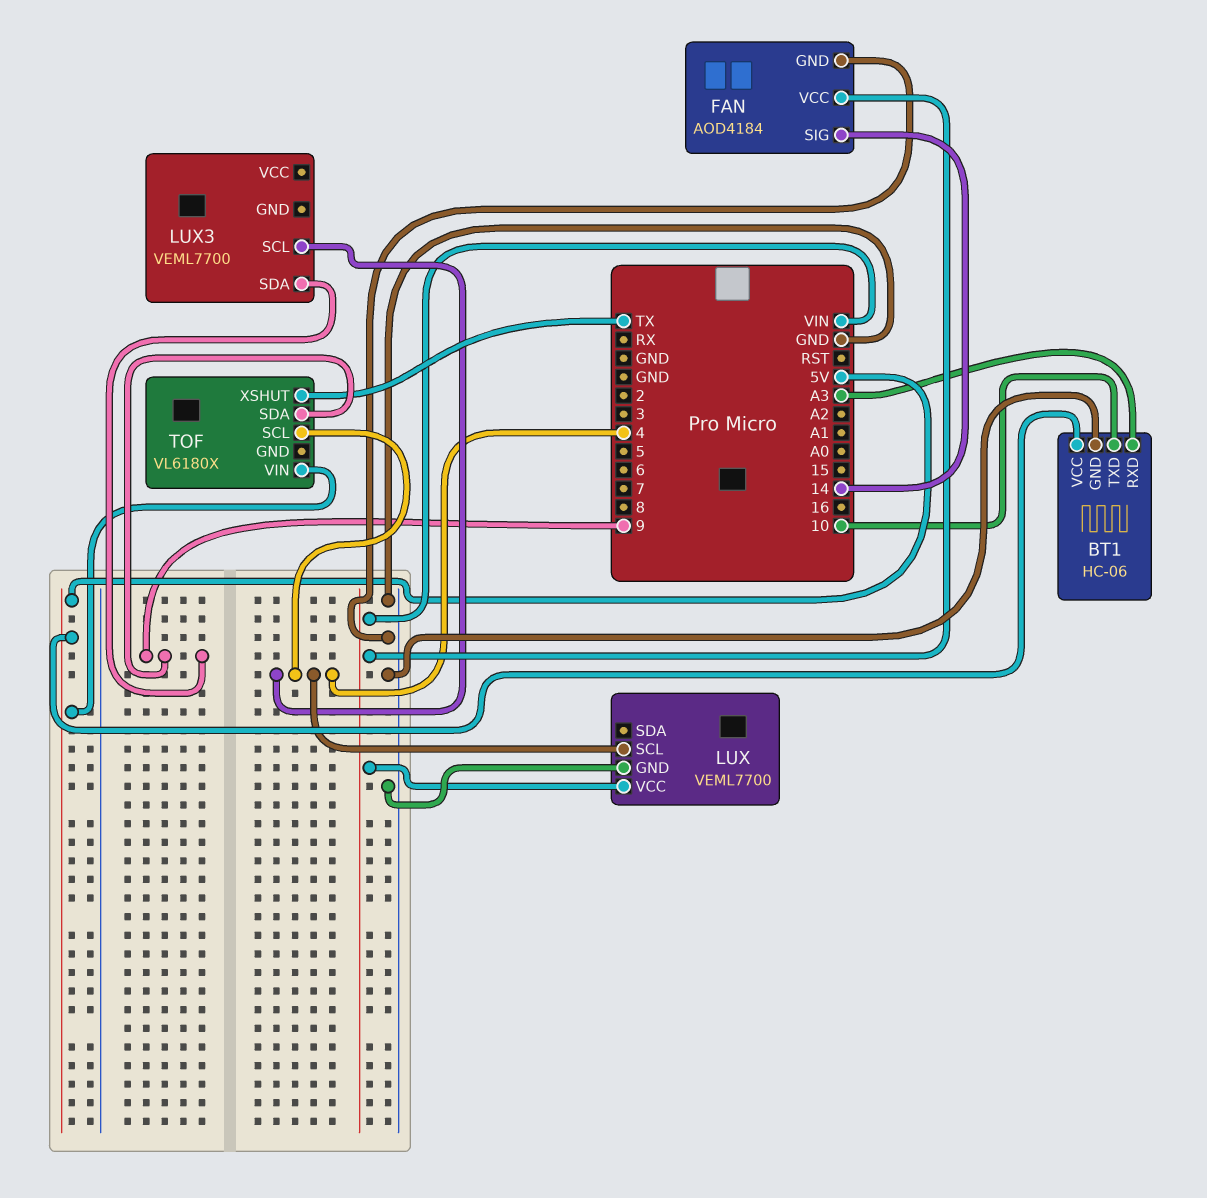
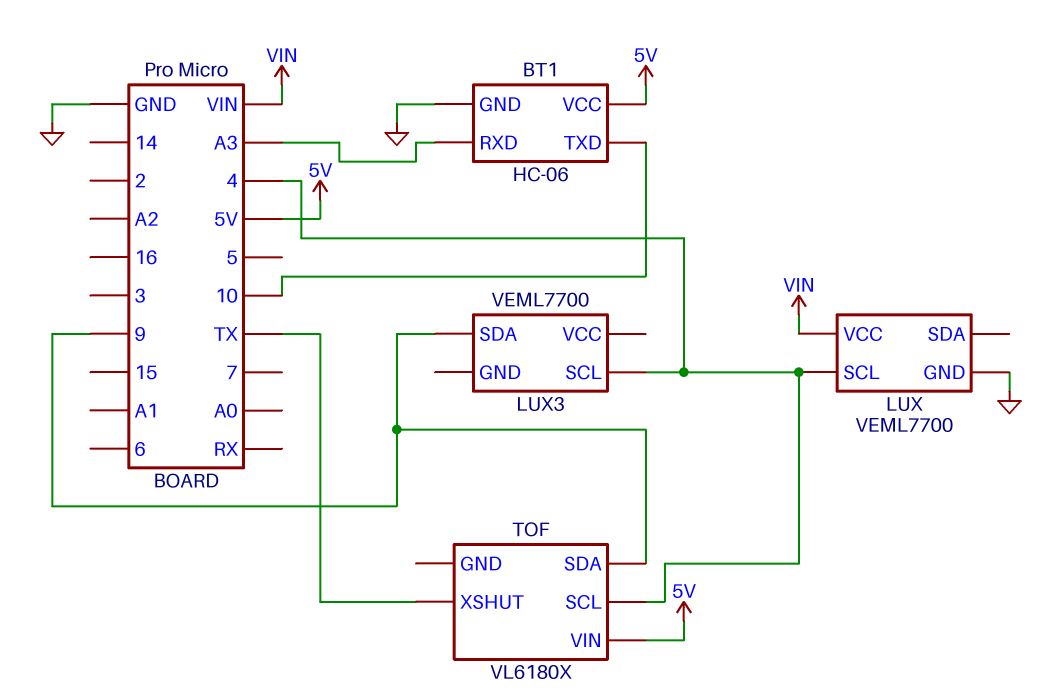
FAN: AOD4184 -> none
FAN pin GND: GND -> none
FAN pin SIG: 14 -> none
FAN pin VCC: VIN -> none

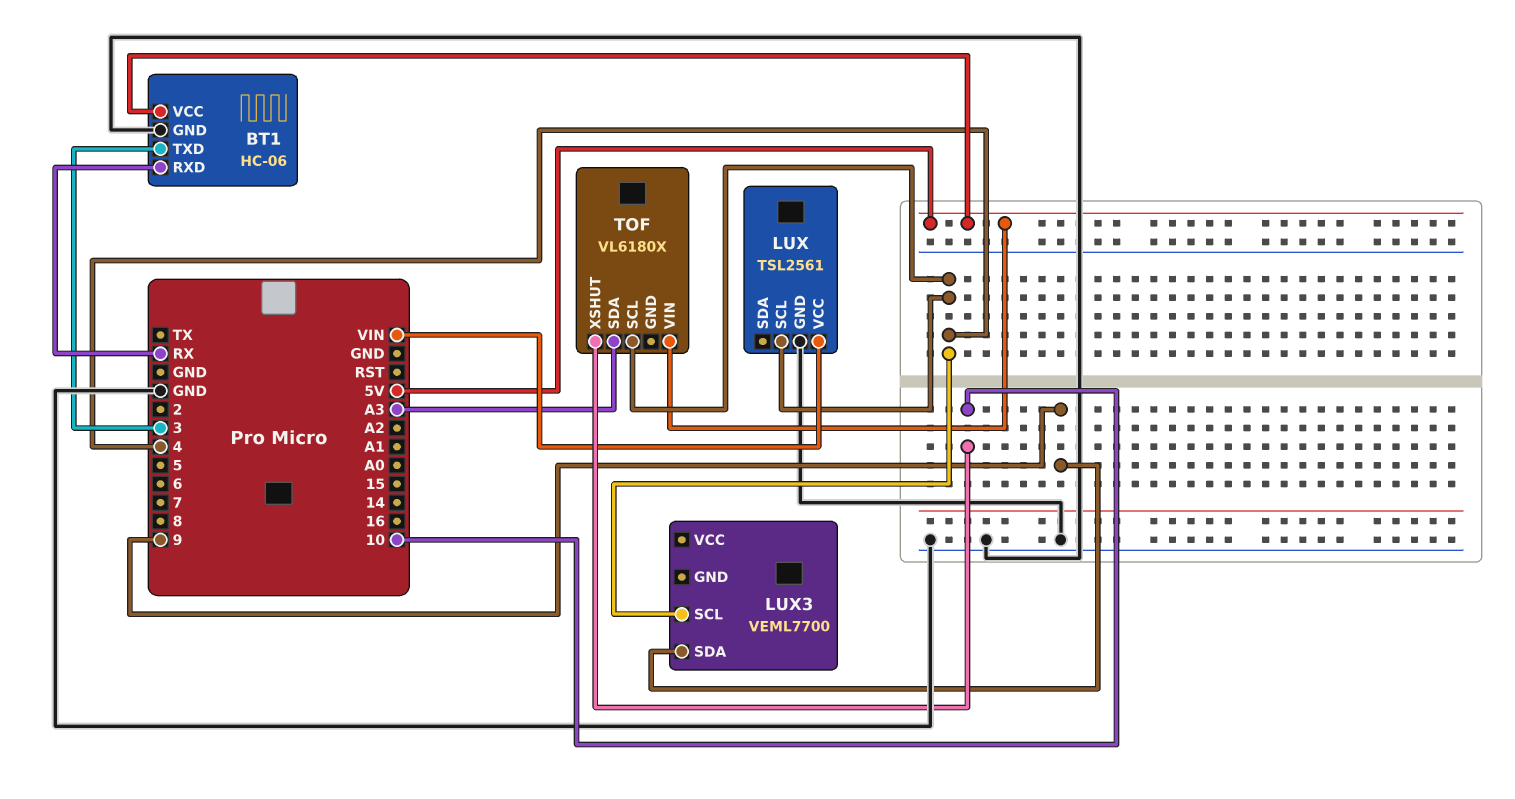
BT1 pin RXD: A3 -> RX
BT1 pin TXD: 10 -> 3
LUX: VEML7700 -> TSL2561
TOF pin SDA: 9 -> A3
TOF pin XSHUT: TX -> 10

